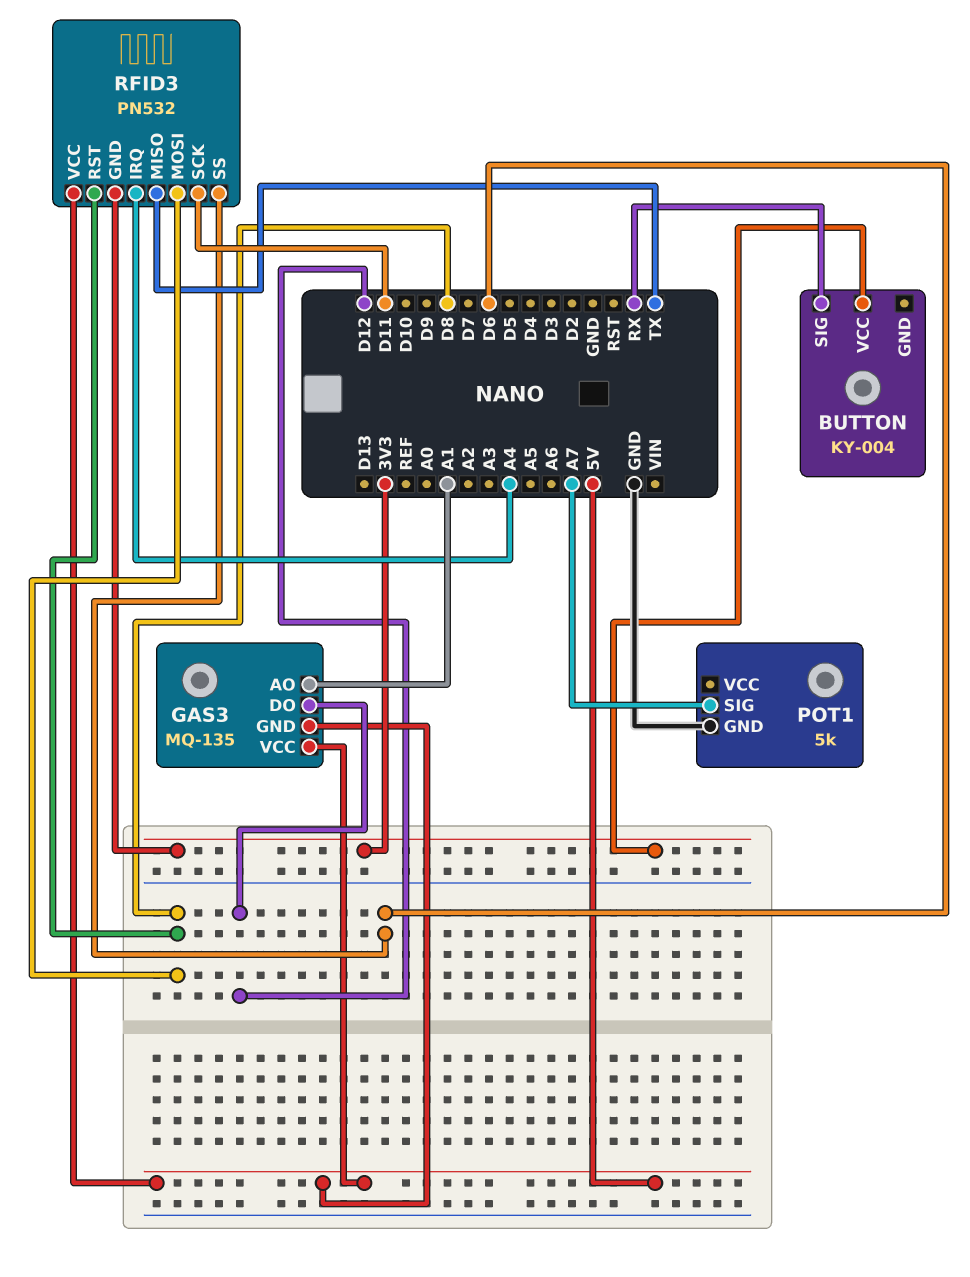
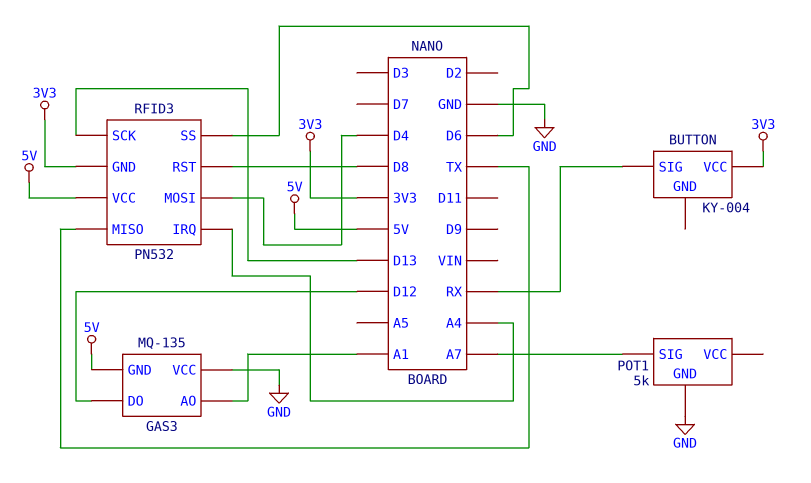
GAS3 pin VCC: 5V -> GND
RFID3 pin MOSI: D8 -> D4
RFID3 pin SCK: D11 -> D13

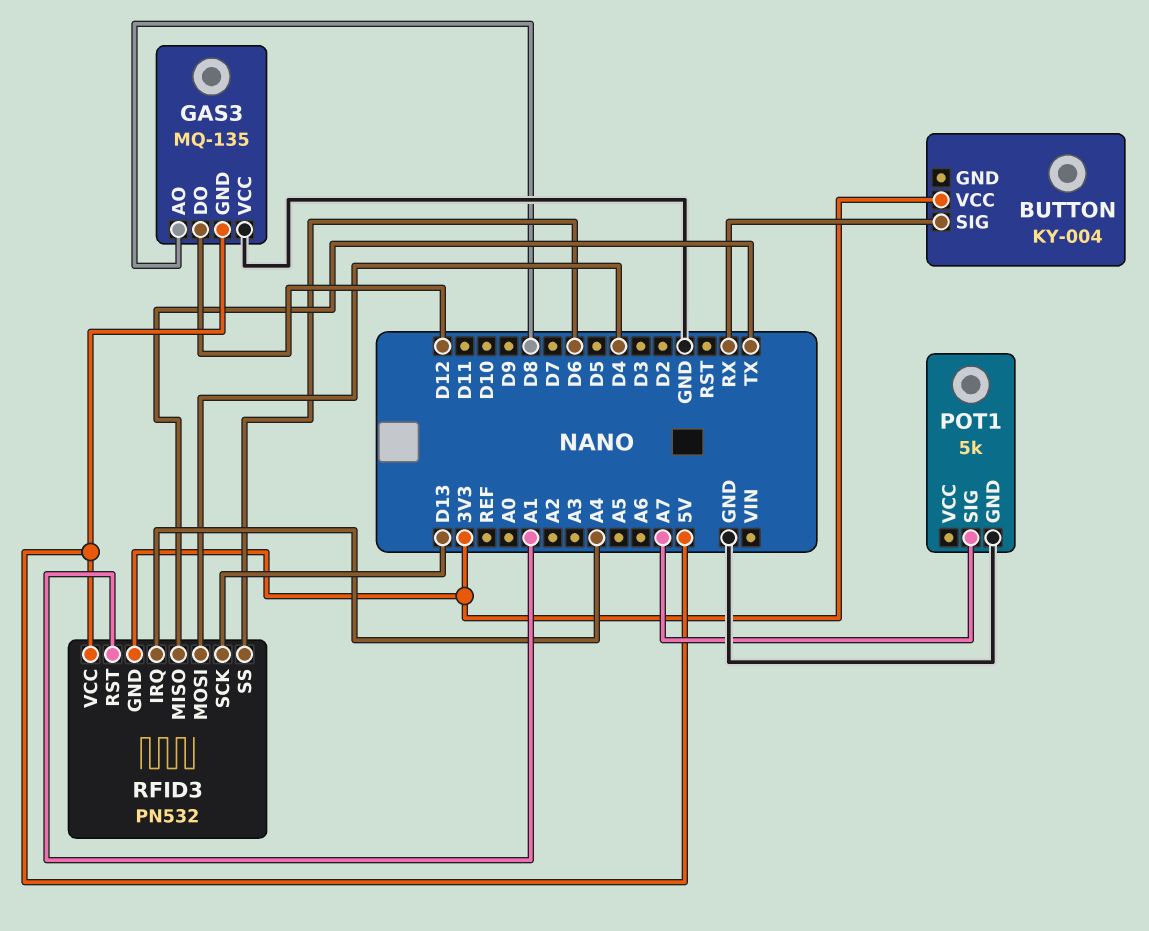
GAS3 pin AO: A1 -> D8
RFID3 pin RST: D8 -> A1

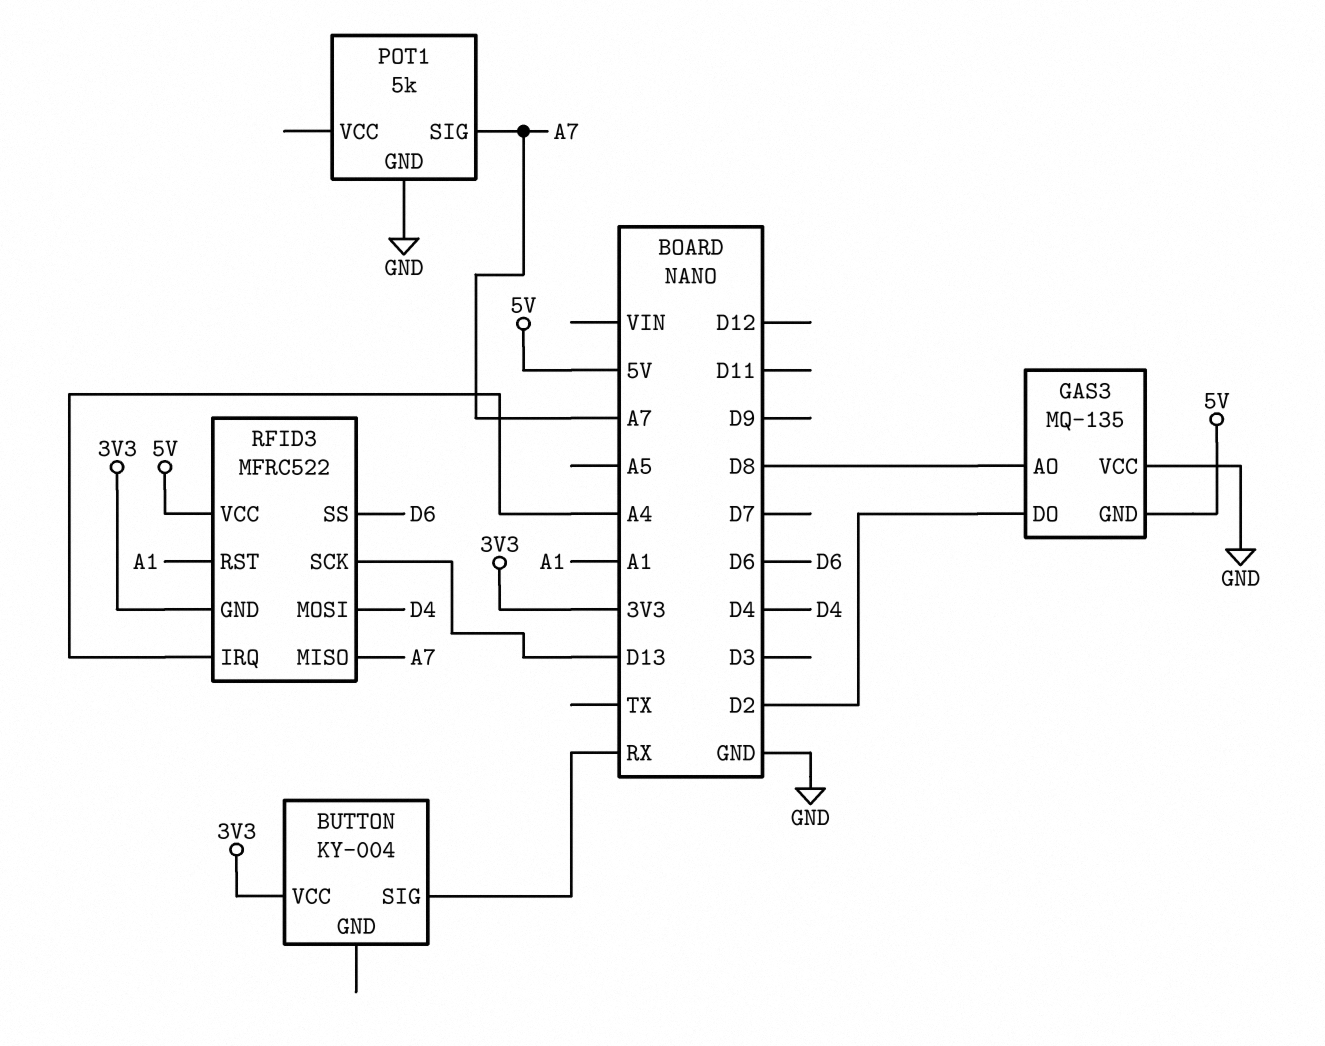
GAS3 pin DO: D12 -> D2
RFID3: PN532 -> MFRC522
RFID3 pin MISO: TX -> A7

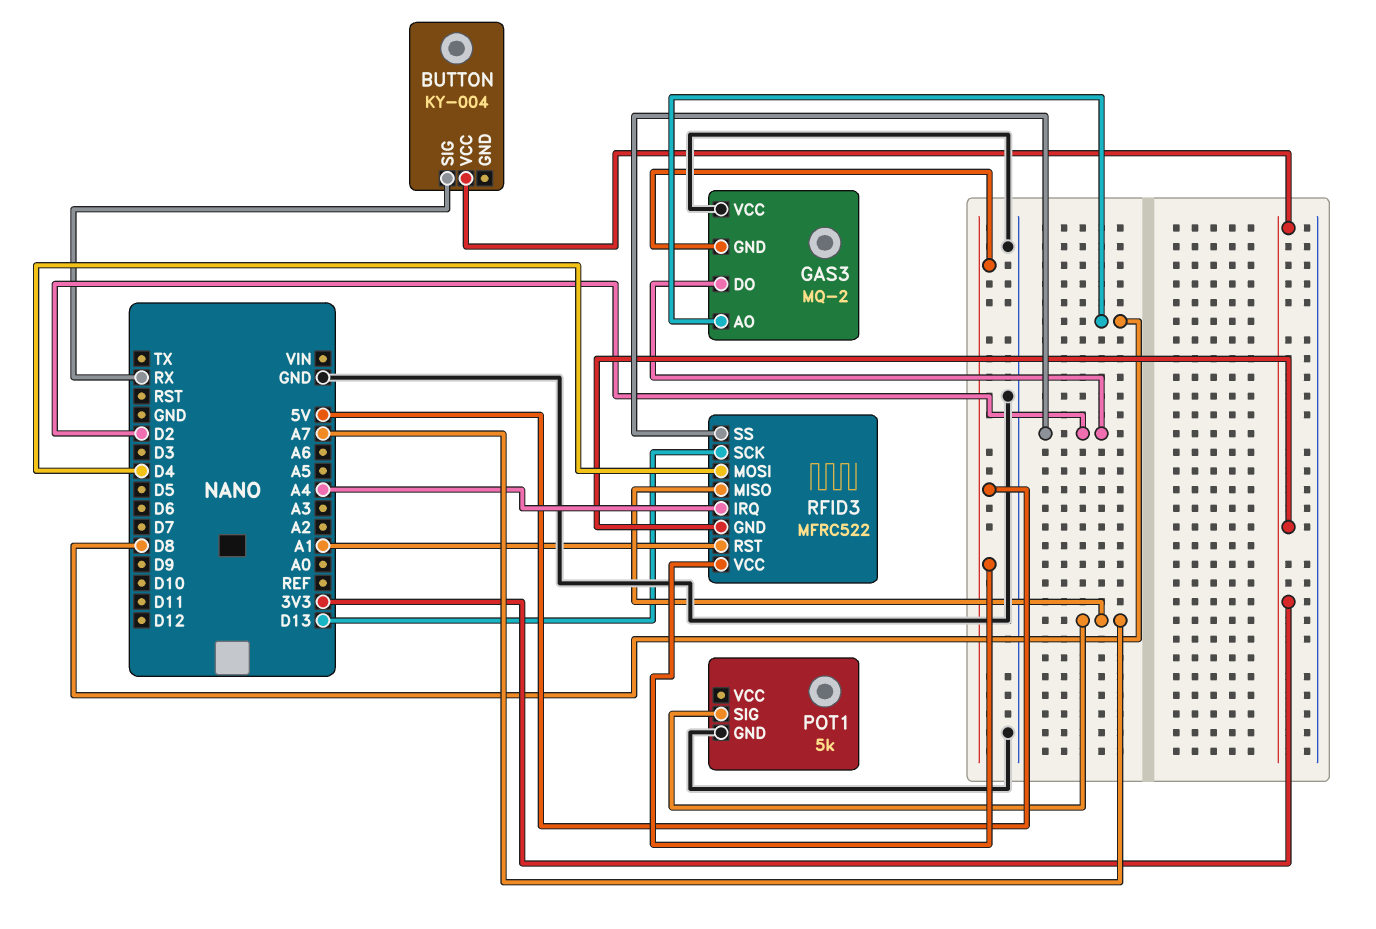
GAS3: MQ-135 -> MQ-2
RFID3 pin SS: D6 -> D2

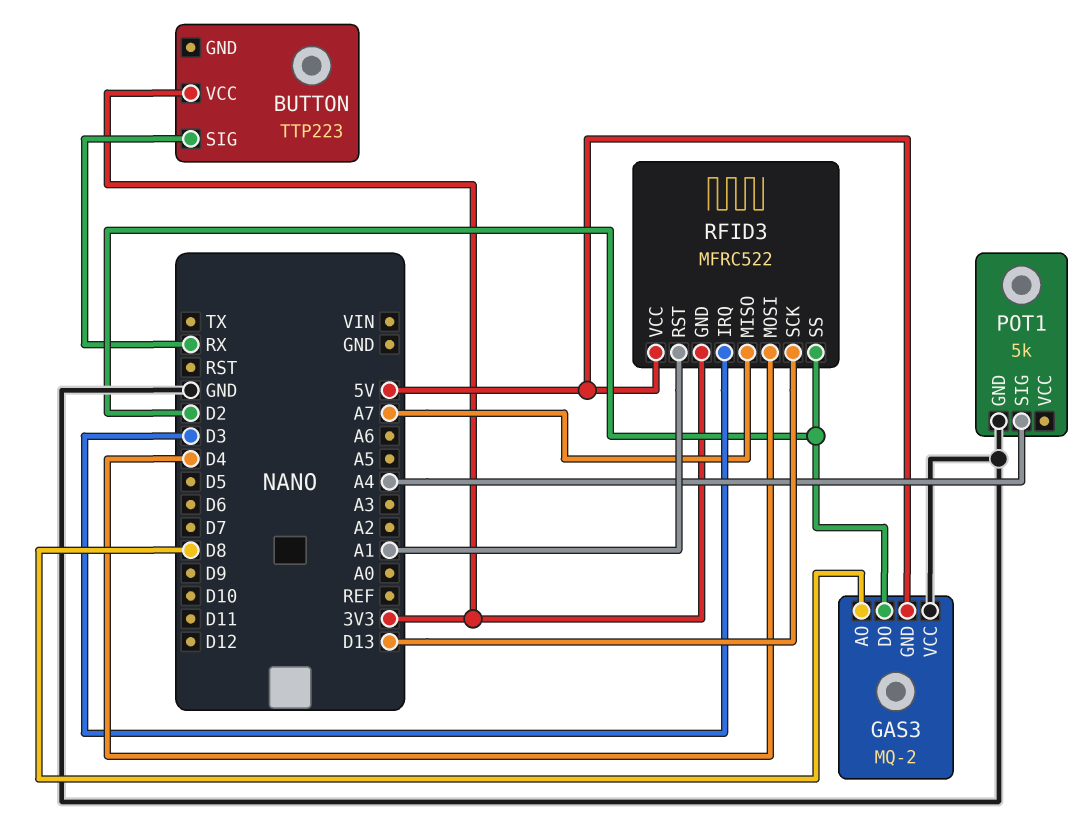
BUTTON: KY-004 -> TTP223
POT1 pin SIG: A7 -> A4
RFID3 pin IRQ: A4 -> D3

